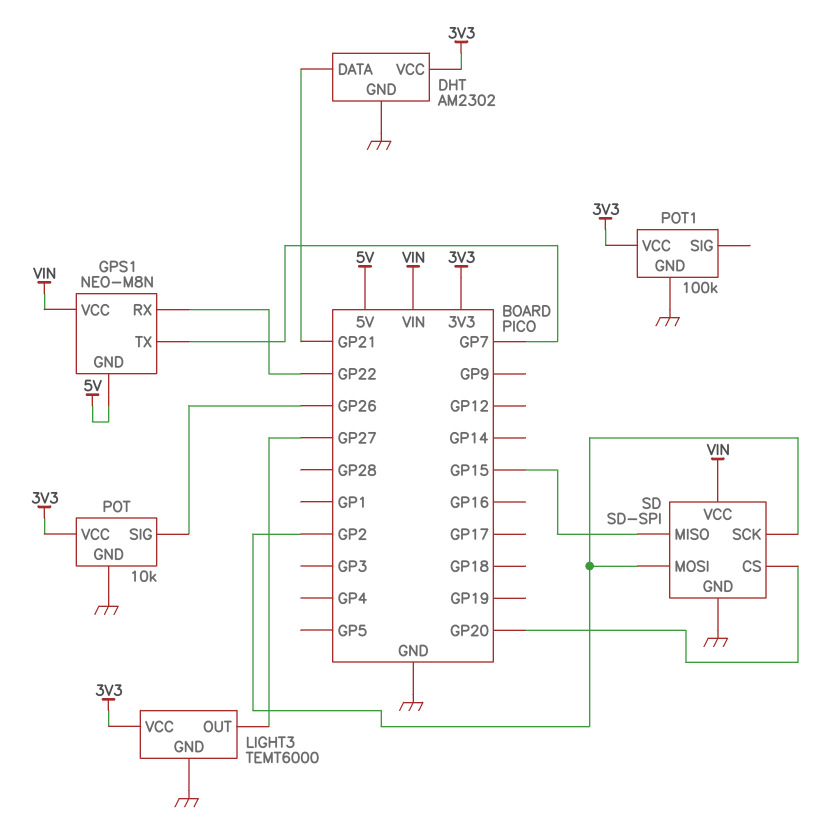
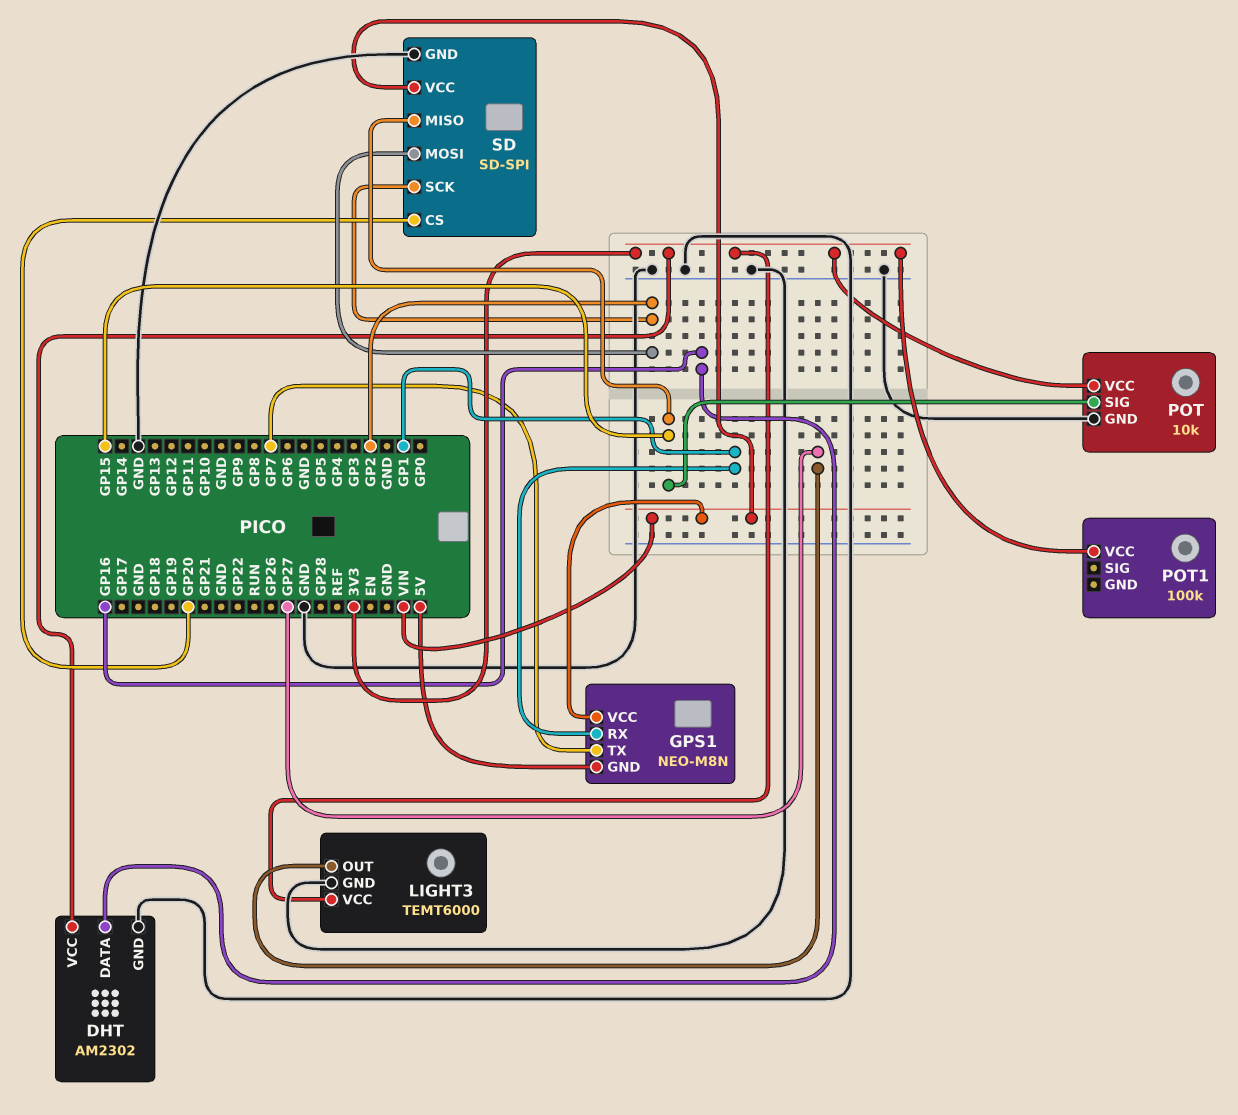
DHT pin DATA: GP21 -> GP16
GPS1 pin RX: GP22 -> GP1
POT pin SIG: GP26 -> GP15
POT1 pin GND: GND -> none

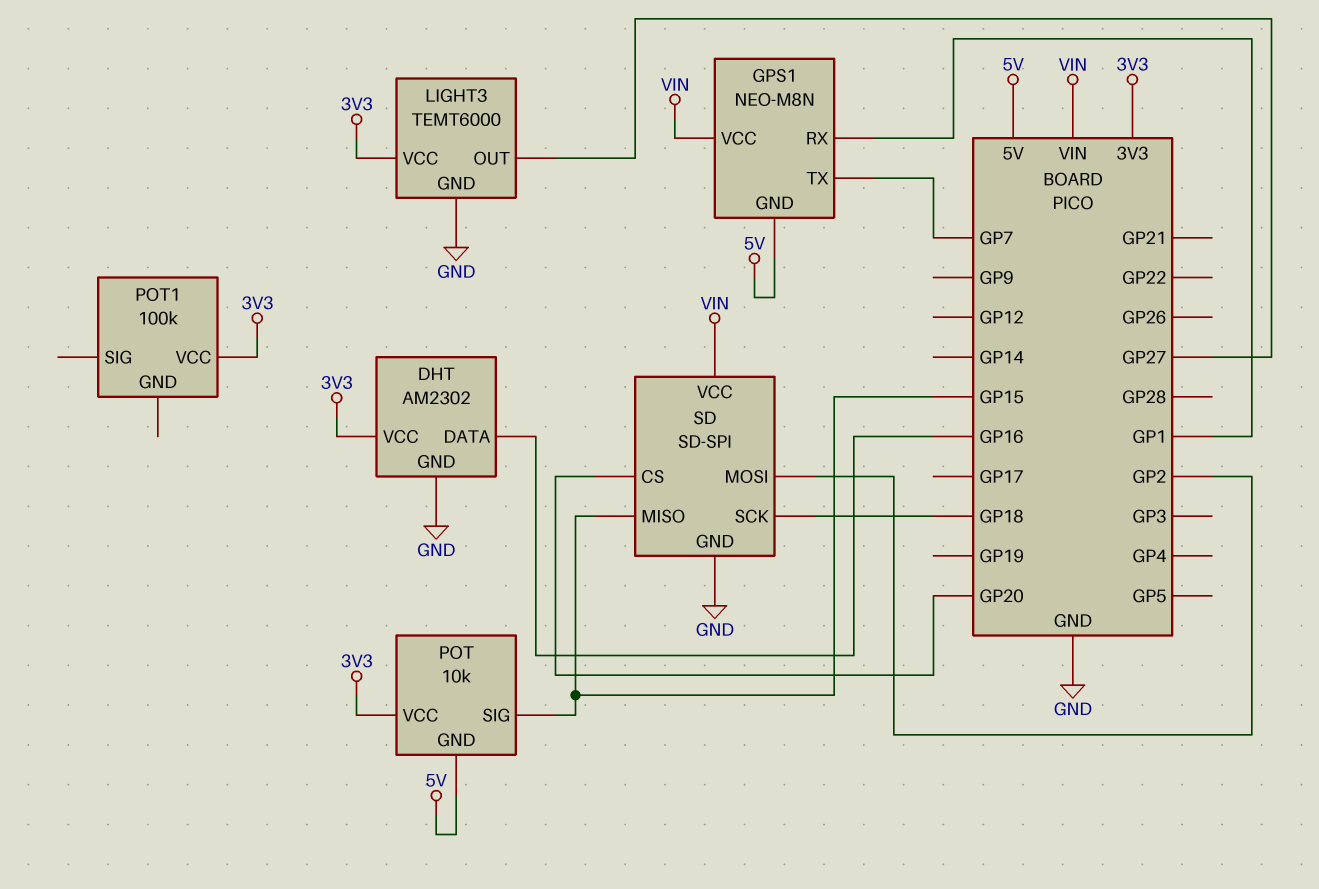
POT pin GND: GND -> 5V
SD pin SCK: GP2 -> GP18

